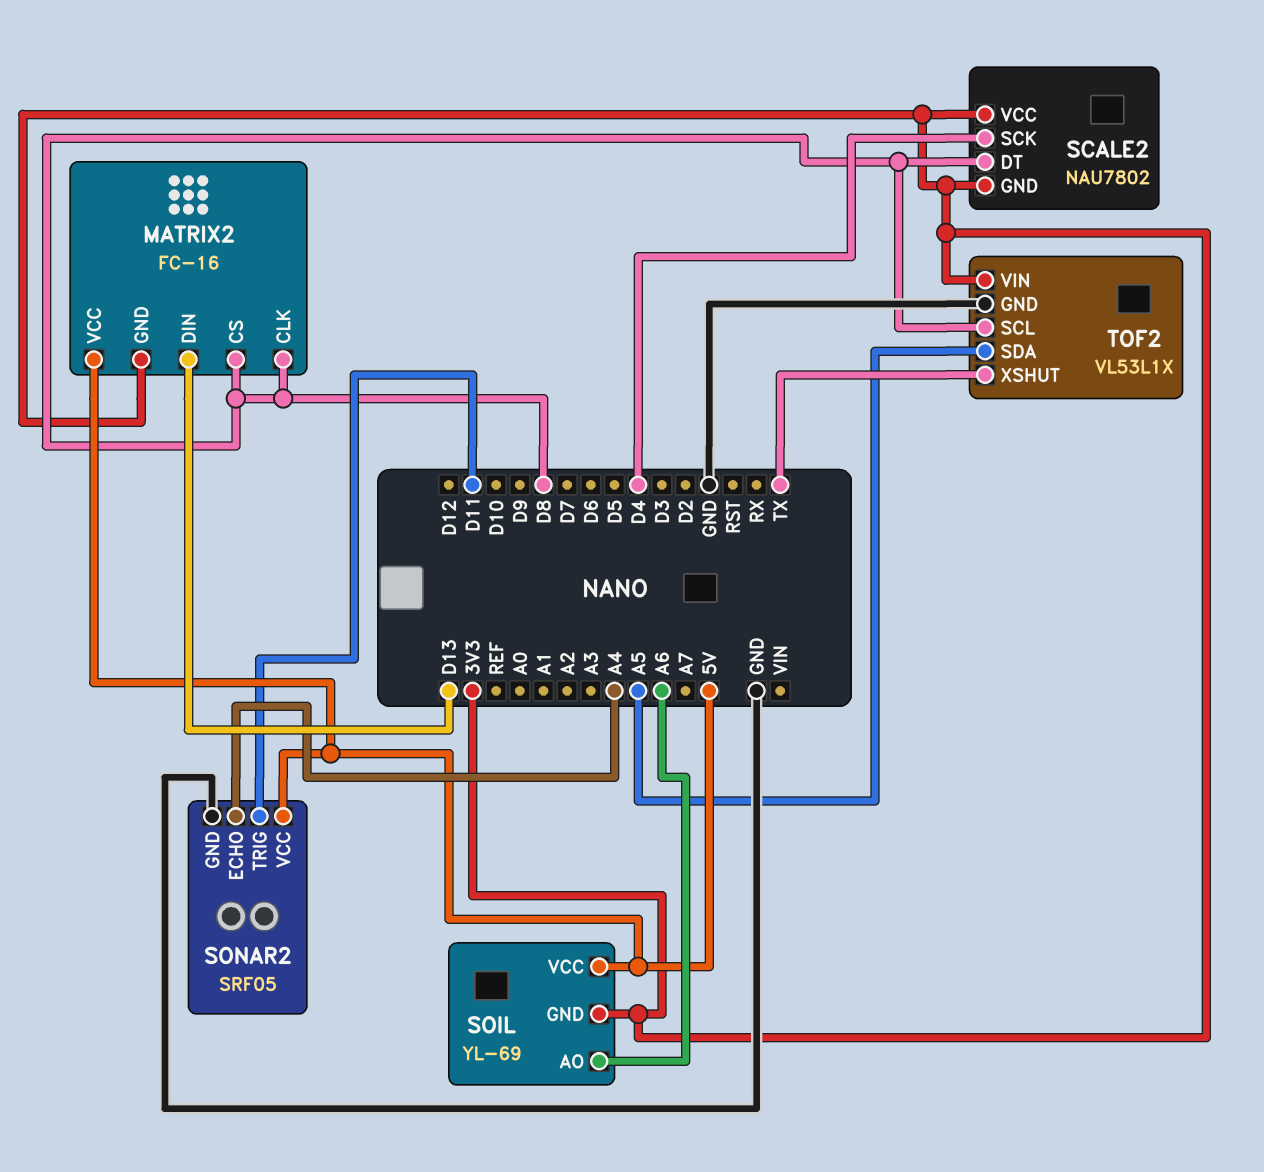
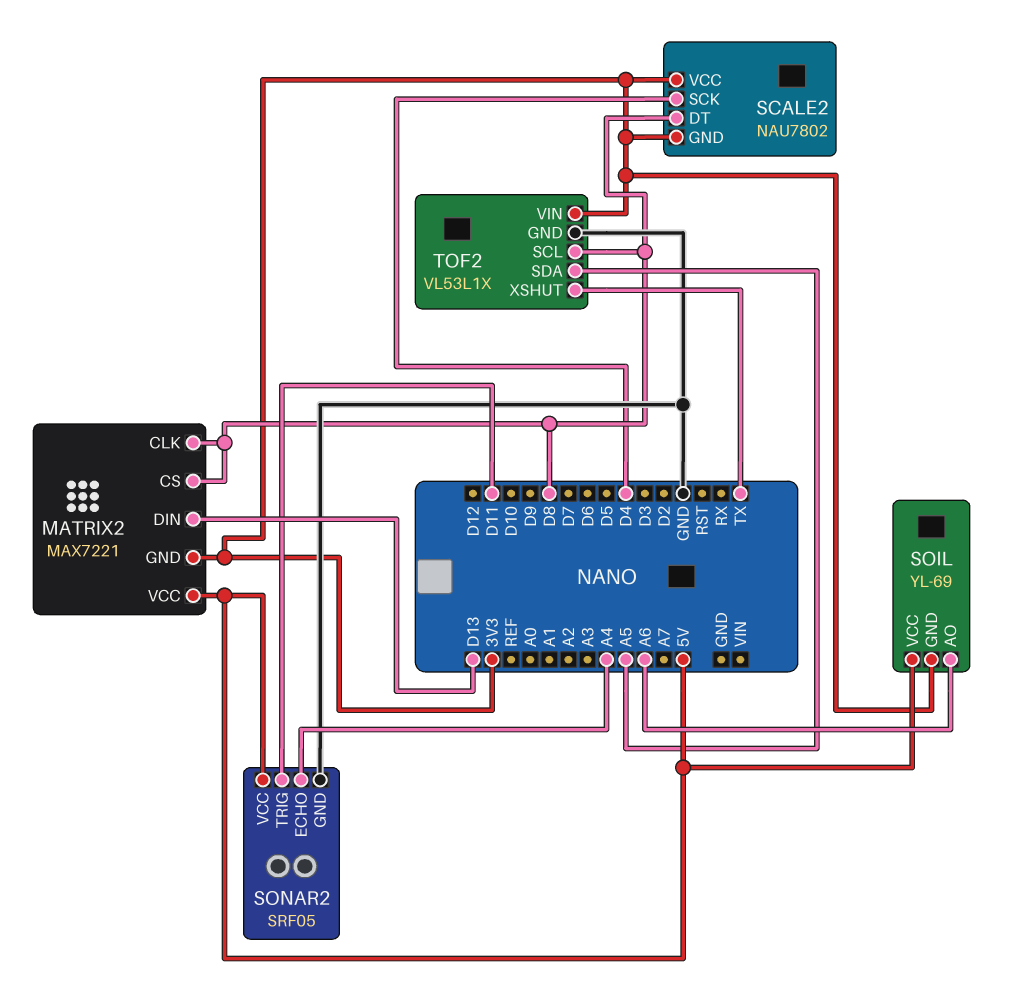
MATRIX2: FC-16 -> MAX7221

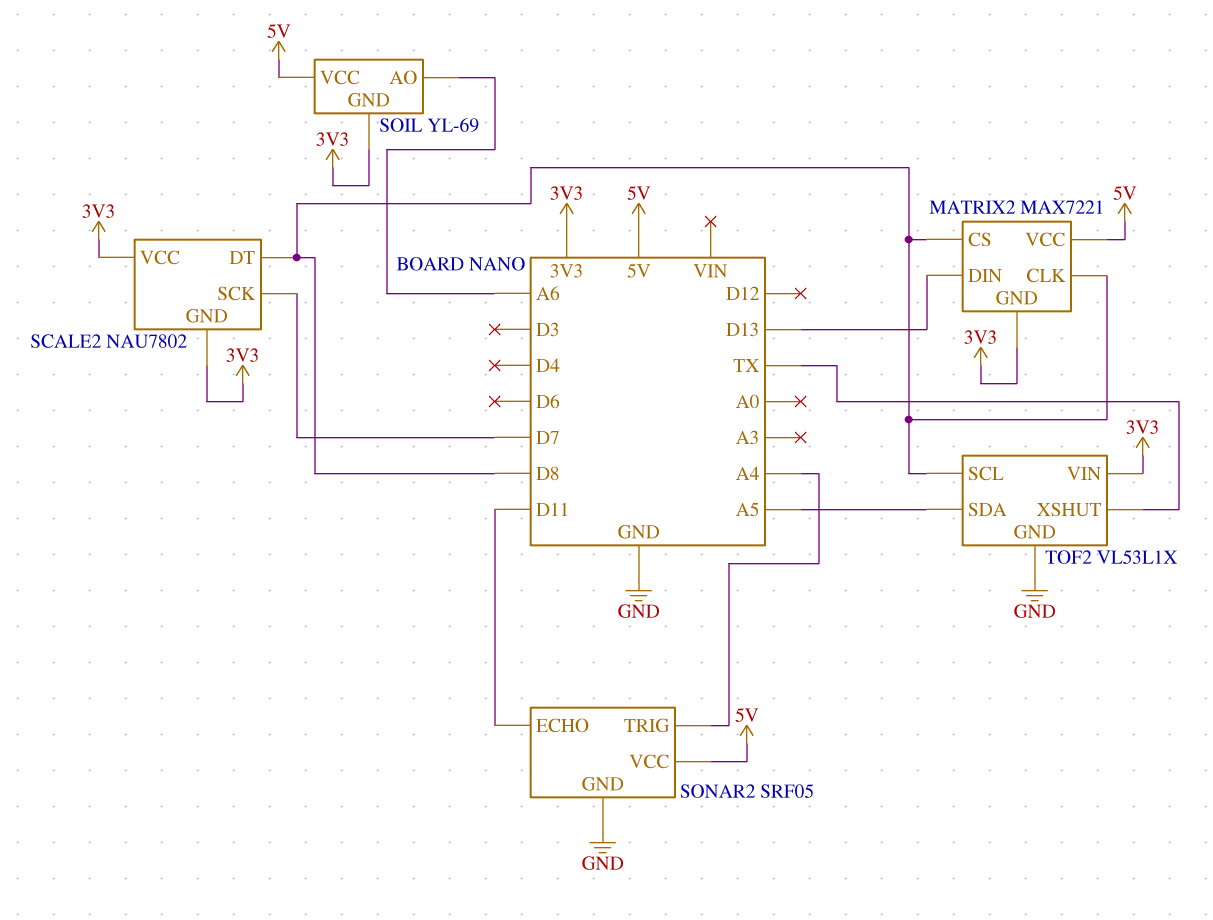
SCALE2 pin SCK: D4 -> D7
SONAR2 pin ECHO: A4 -> D11
SONAR2 pin TRIG: D11 -> A4

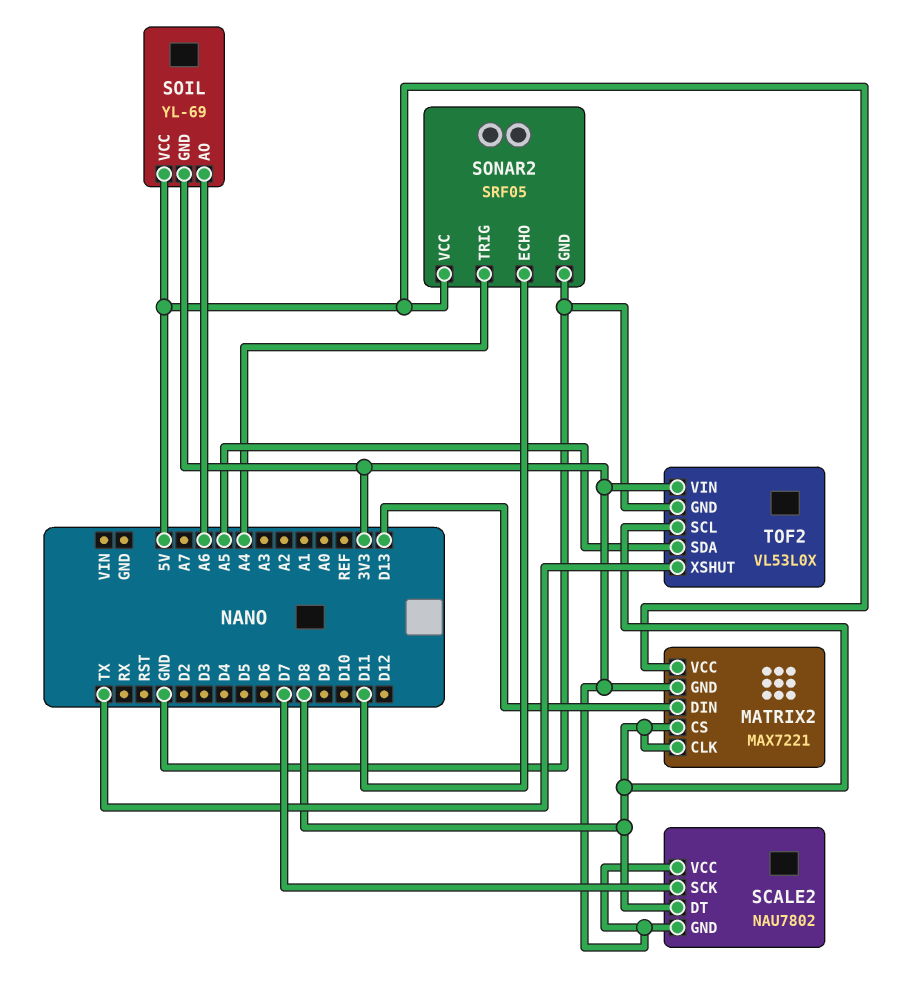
TOF2: VL53L1X -> VL53L0X

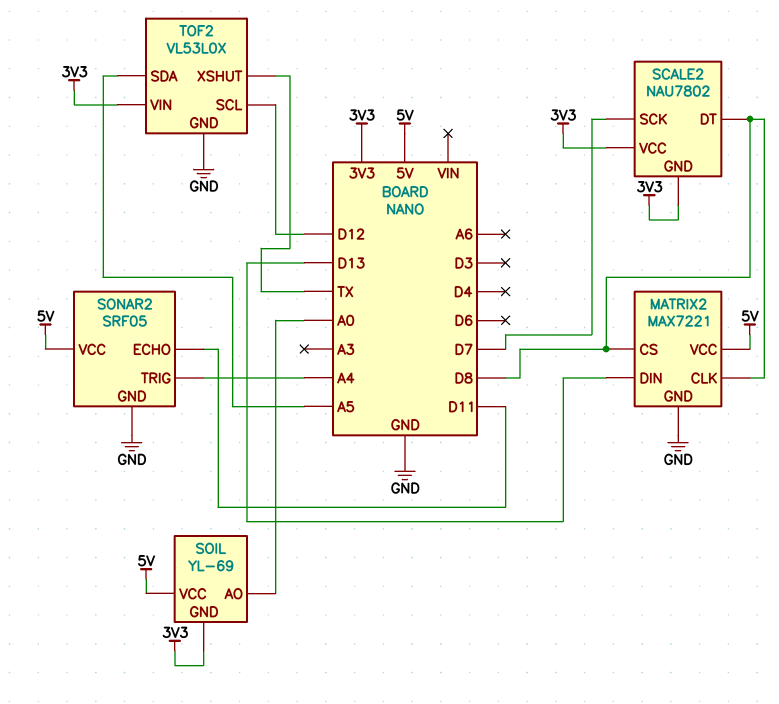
MATRIX2 pin GND: 3V3 -> GND
SOIL pin AO: A6 -> A0
TOF2 pin SCL: D8 -> D12

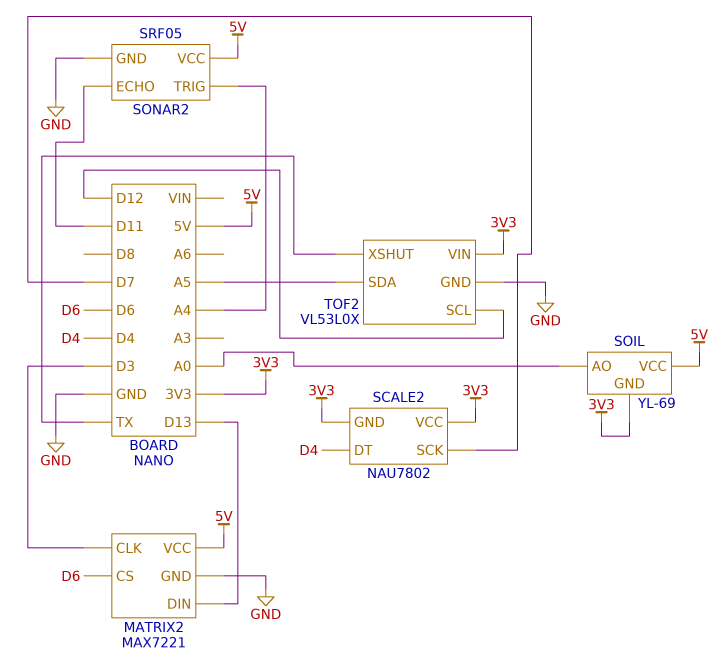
MATRIX2 pin CLK: D8 -> D3
MATRIX2 pin CS: D8 -> D6
SCALE2 pin DT: D8 -> D4

